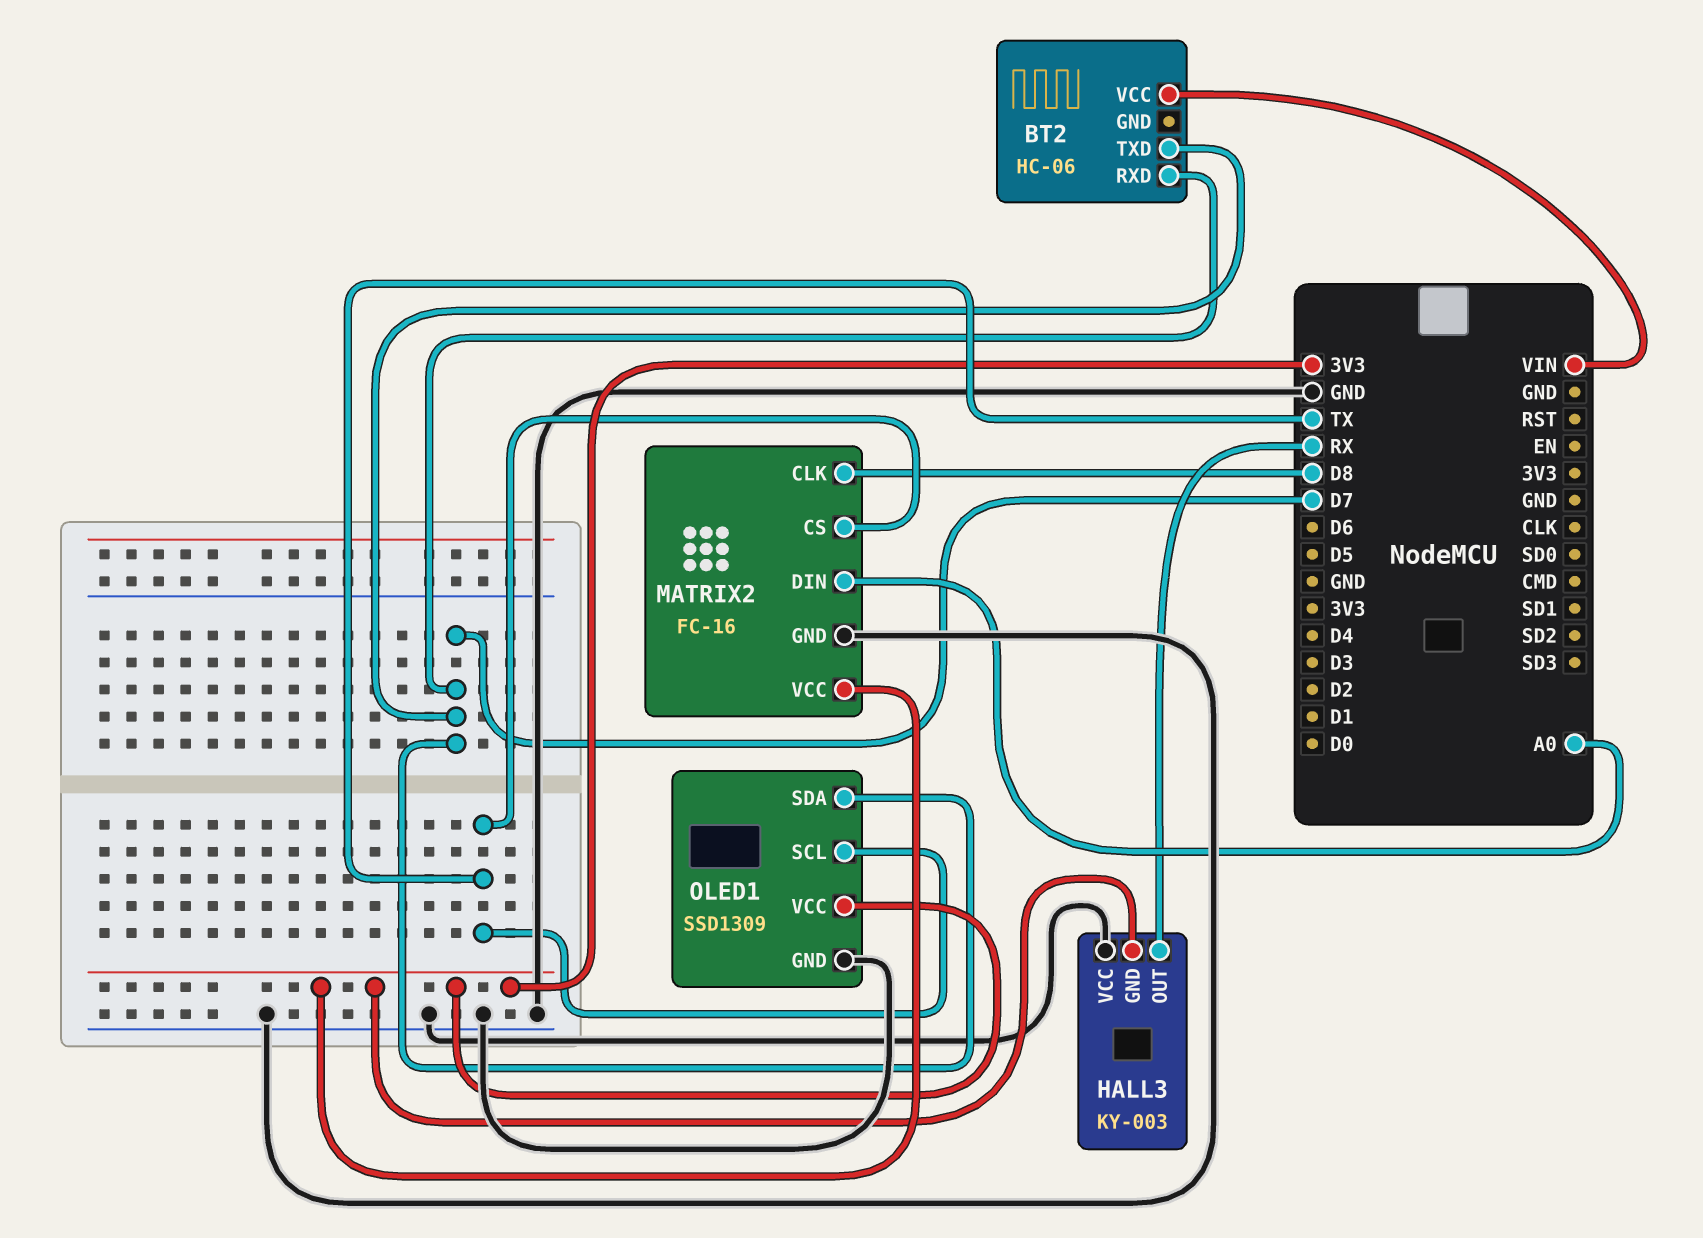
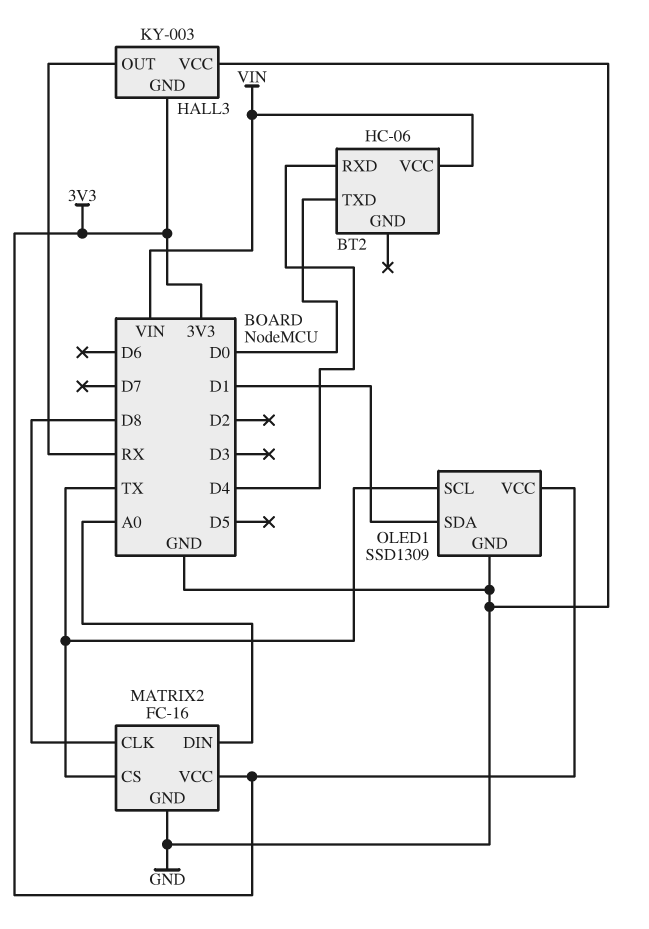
BT2 pin RXD: D7 -> D4
BT2 pin TXD: D7 -> D0
OLED1 pin SDA: D7 -> D1

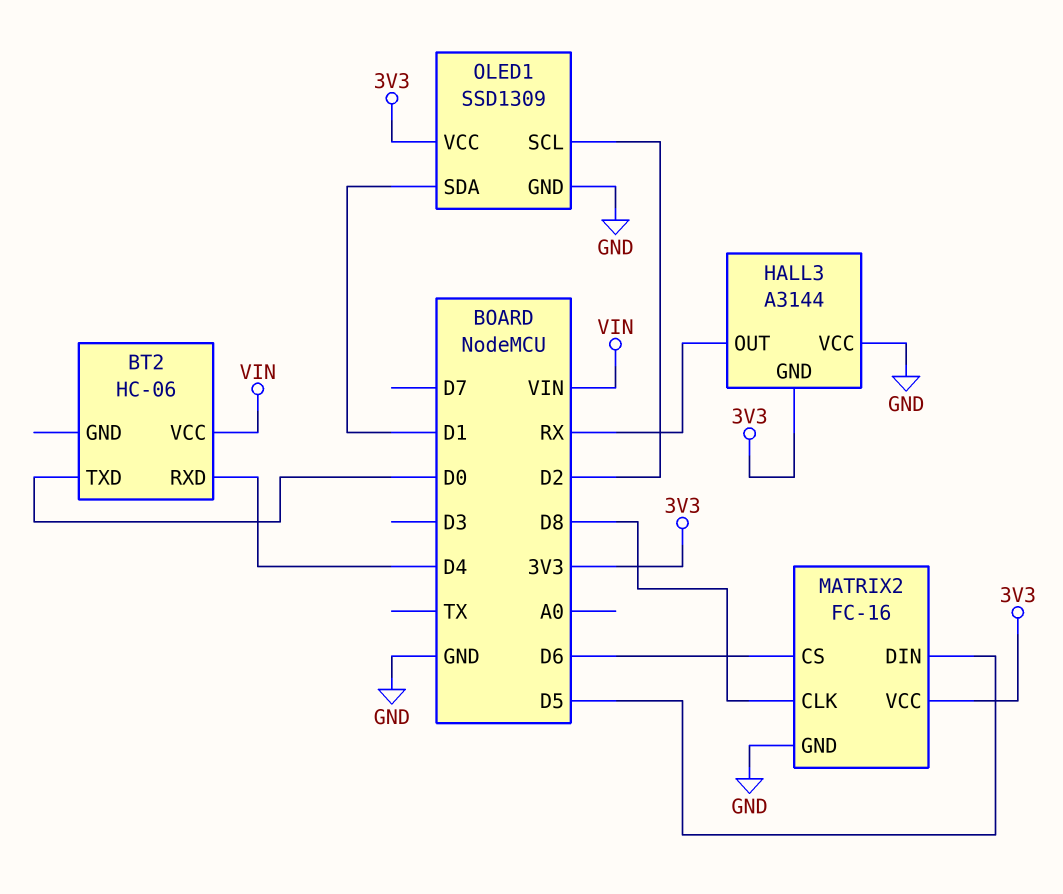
HALL3: KY-003 -> A3144
MATRIX2 pin CS: TX -> D6
MATRIX2 pin DIN: A0 -> D5
OLED1 pin SCL: TX -> D2

